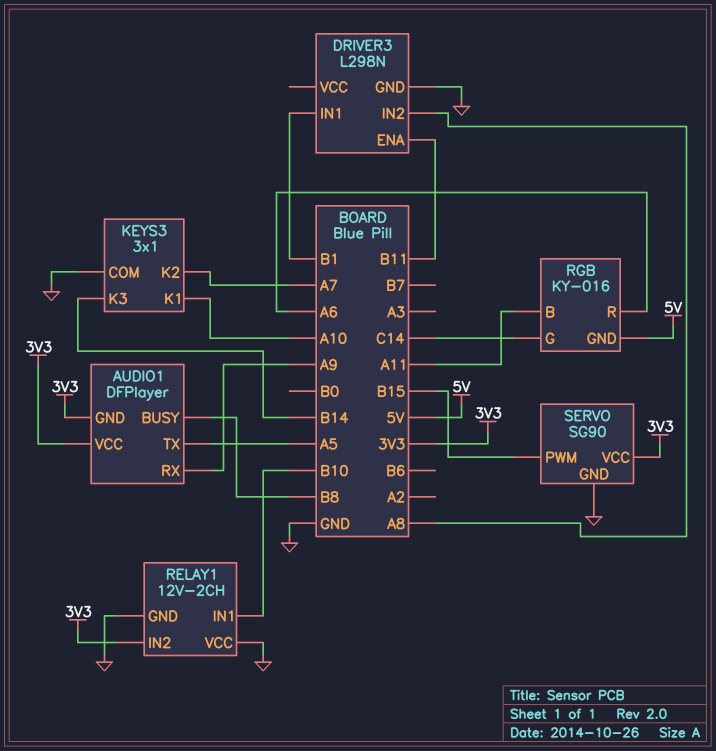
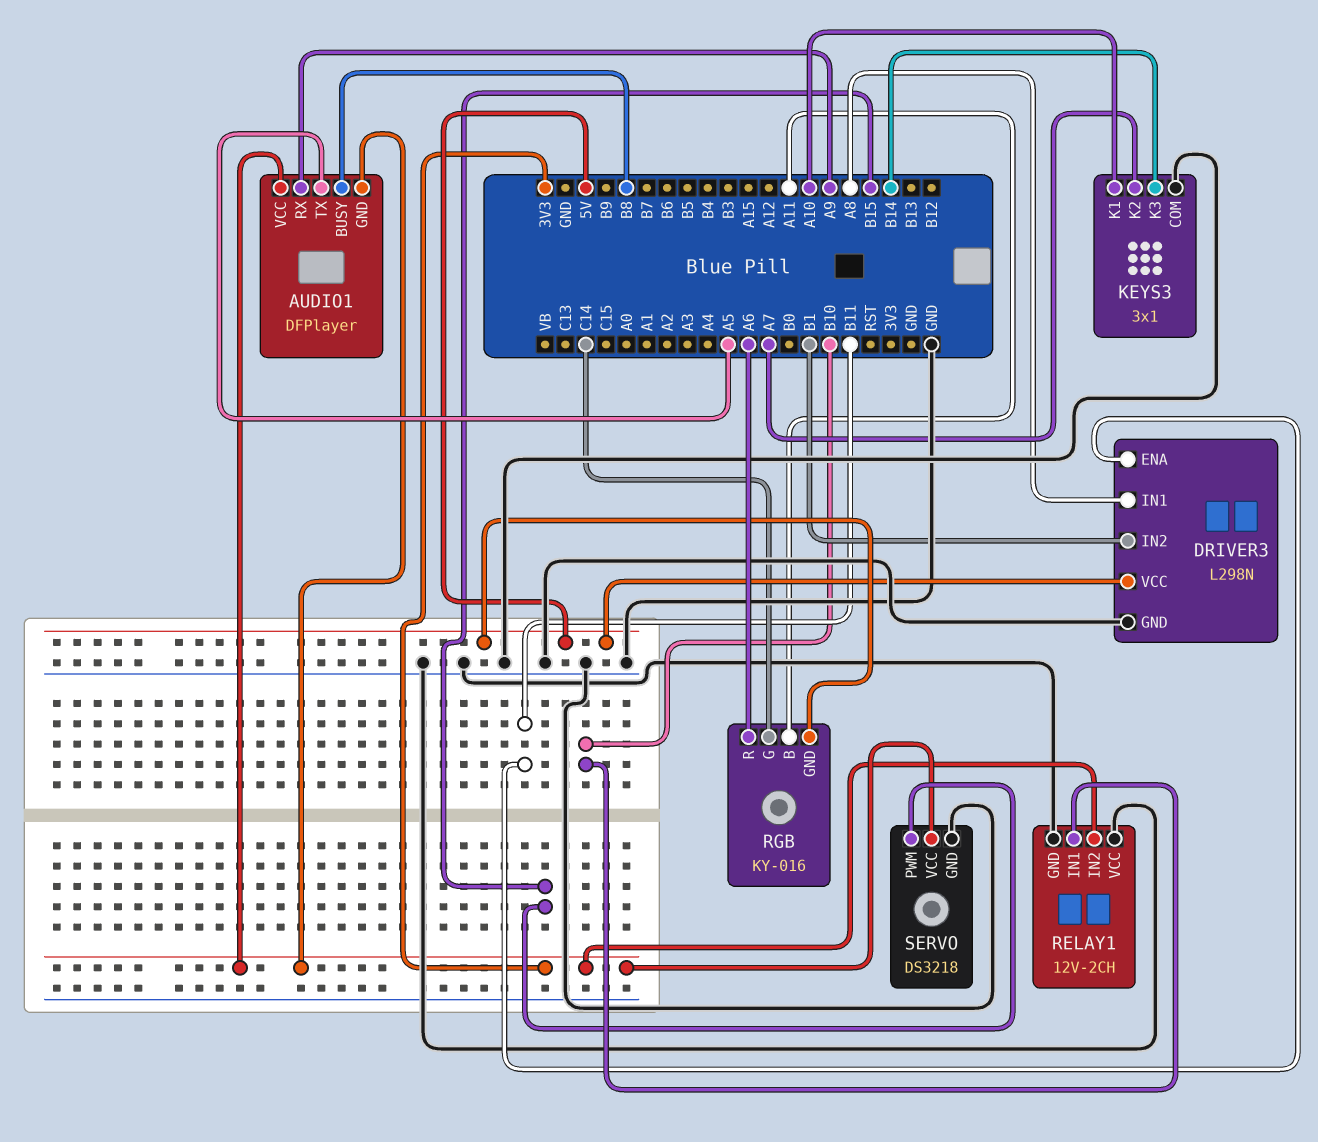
DRIVER3 pin IN1: B1 -> A8
DRIVER3 pin IN2: A8 -> B1
DRIVER3 pin VCC: none -> 5V
SERVO: SG90 -> DS3218

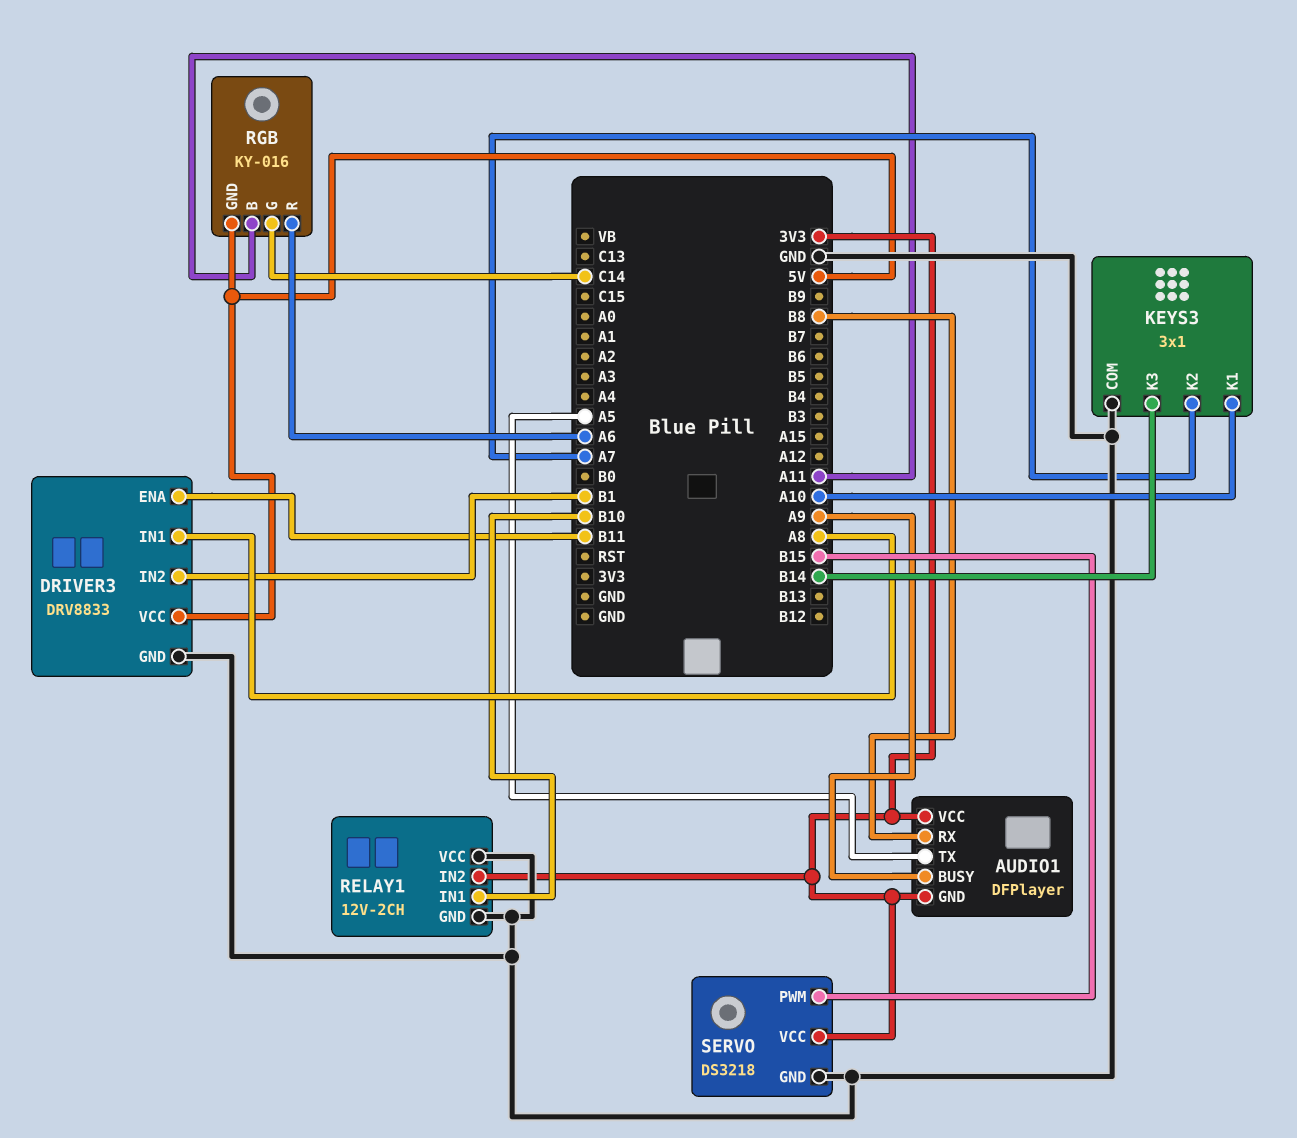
AUDIO1 pin BUSY: B8 -> A9
AUDIO1 pin RX: A9 -> B8
DRIVER3: L298N -> DRV8833

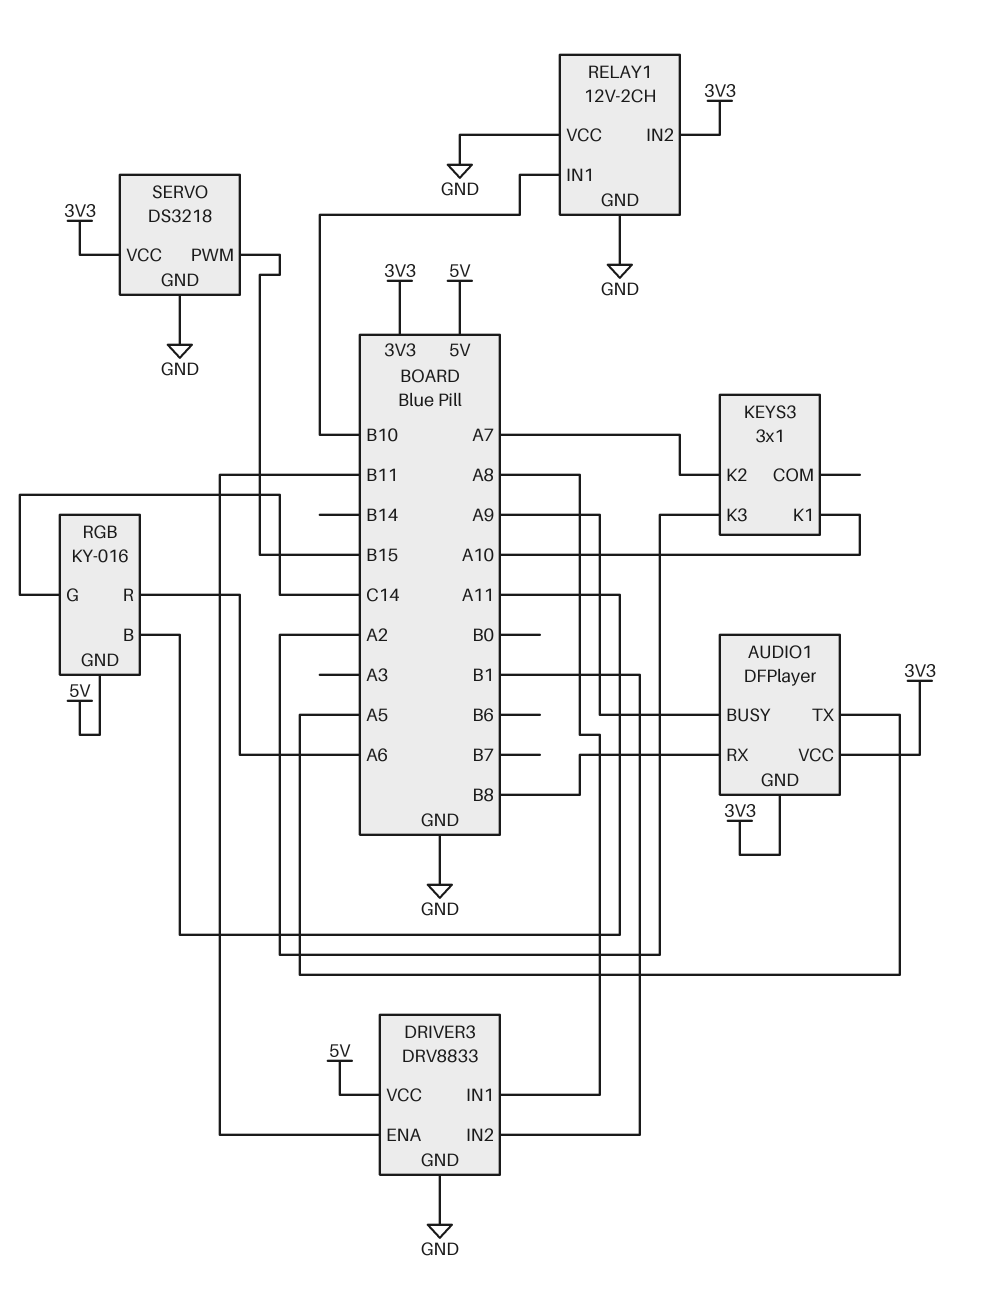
KEYS3 pin COM: GND -> none
KEYS3 pin K3: B14 -> A2

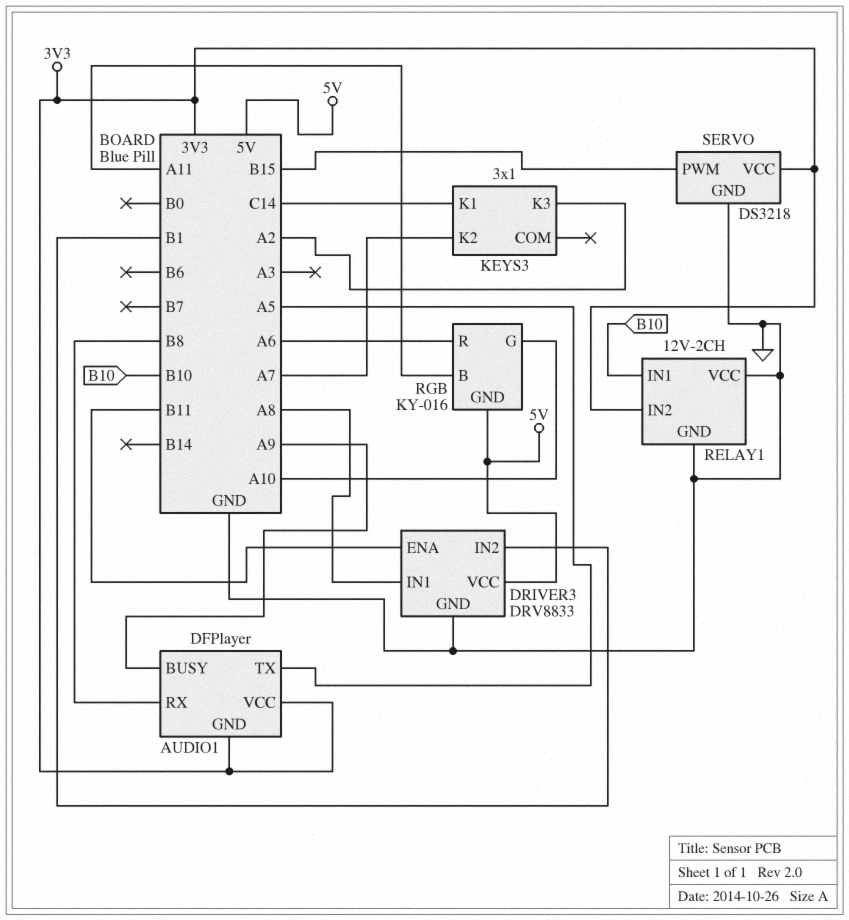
KEYS3 pin K1: A10 -> C14
RGB pin G: C14 -> A10

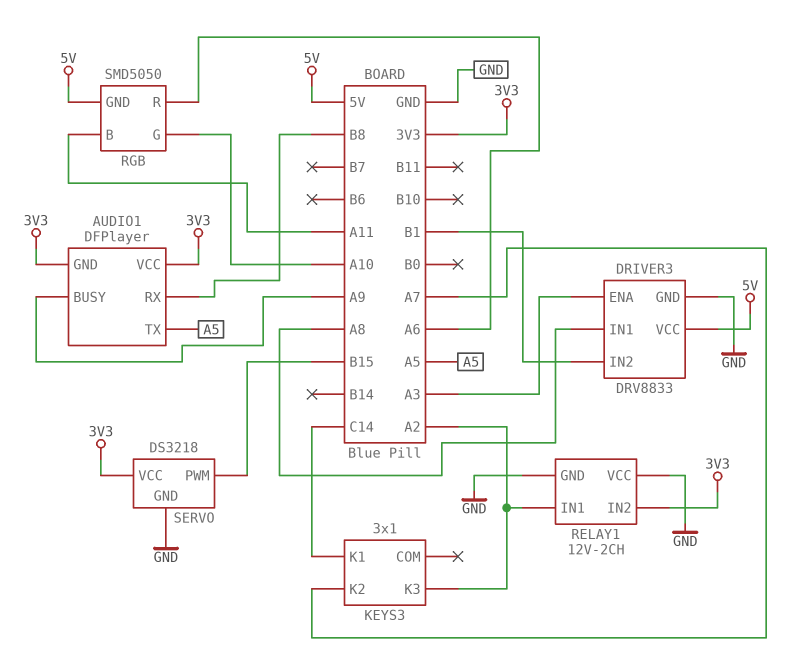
DRIVER3 pin ENA: B11 -> A3
RELAY1 pin IN1: B10 -> A2
RGB: KY-016 -> SMD5050

